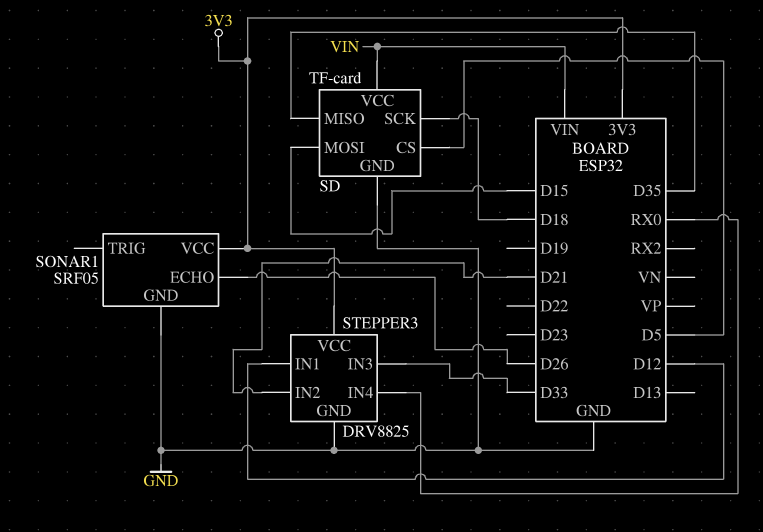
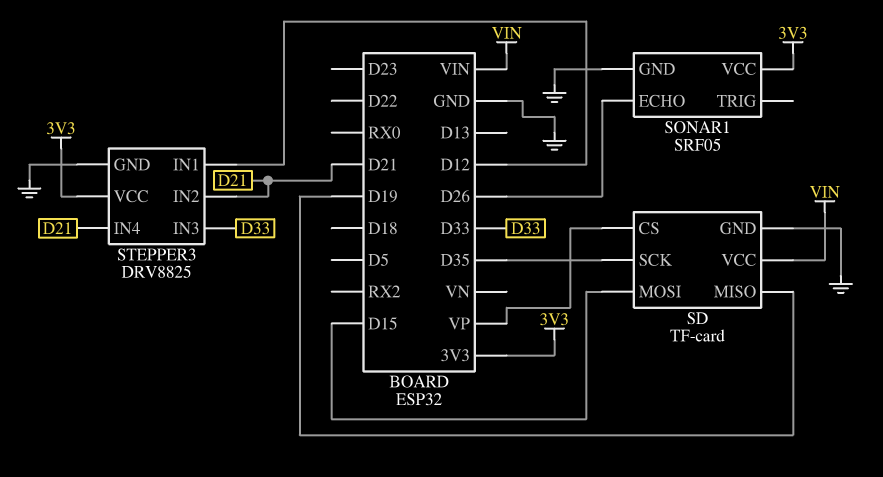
SD pin CS: D5 -> VP
SD pin MISO: D35 -> D19
SD pin SCK: D18 -> D35
STEPPER3 pin IN4: RX0 -> D21

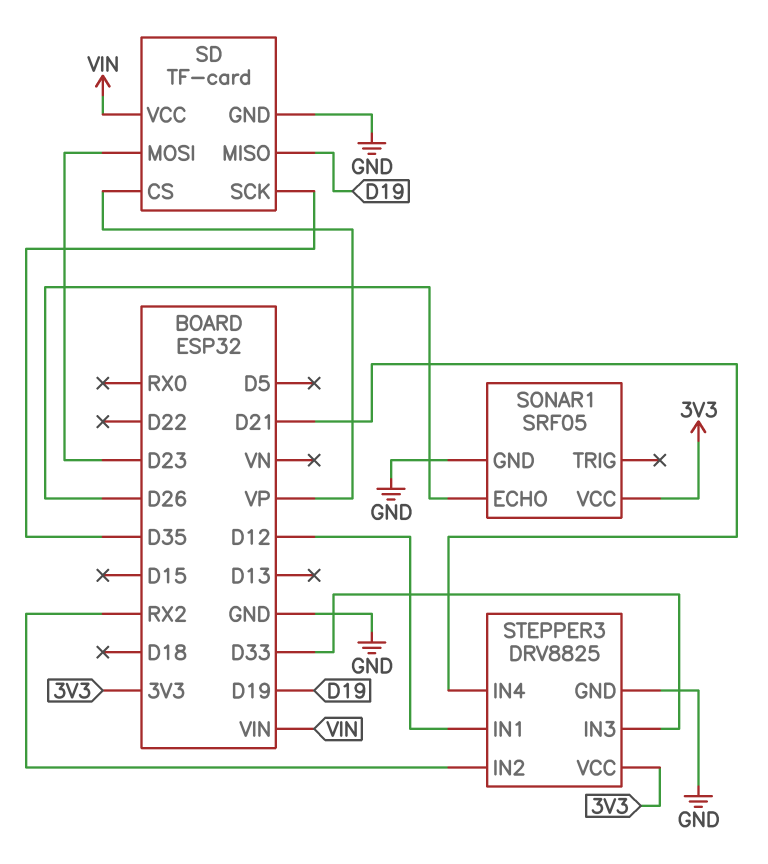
SD pin MOSI: D15 -> D23
STEPPER3 pin IN2: D21 -> RX2

